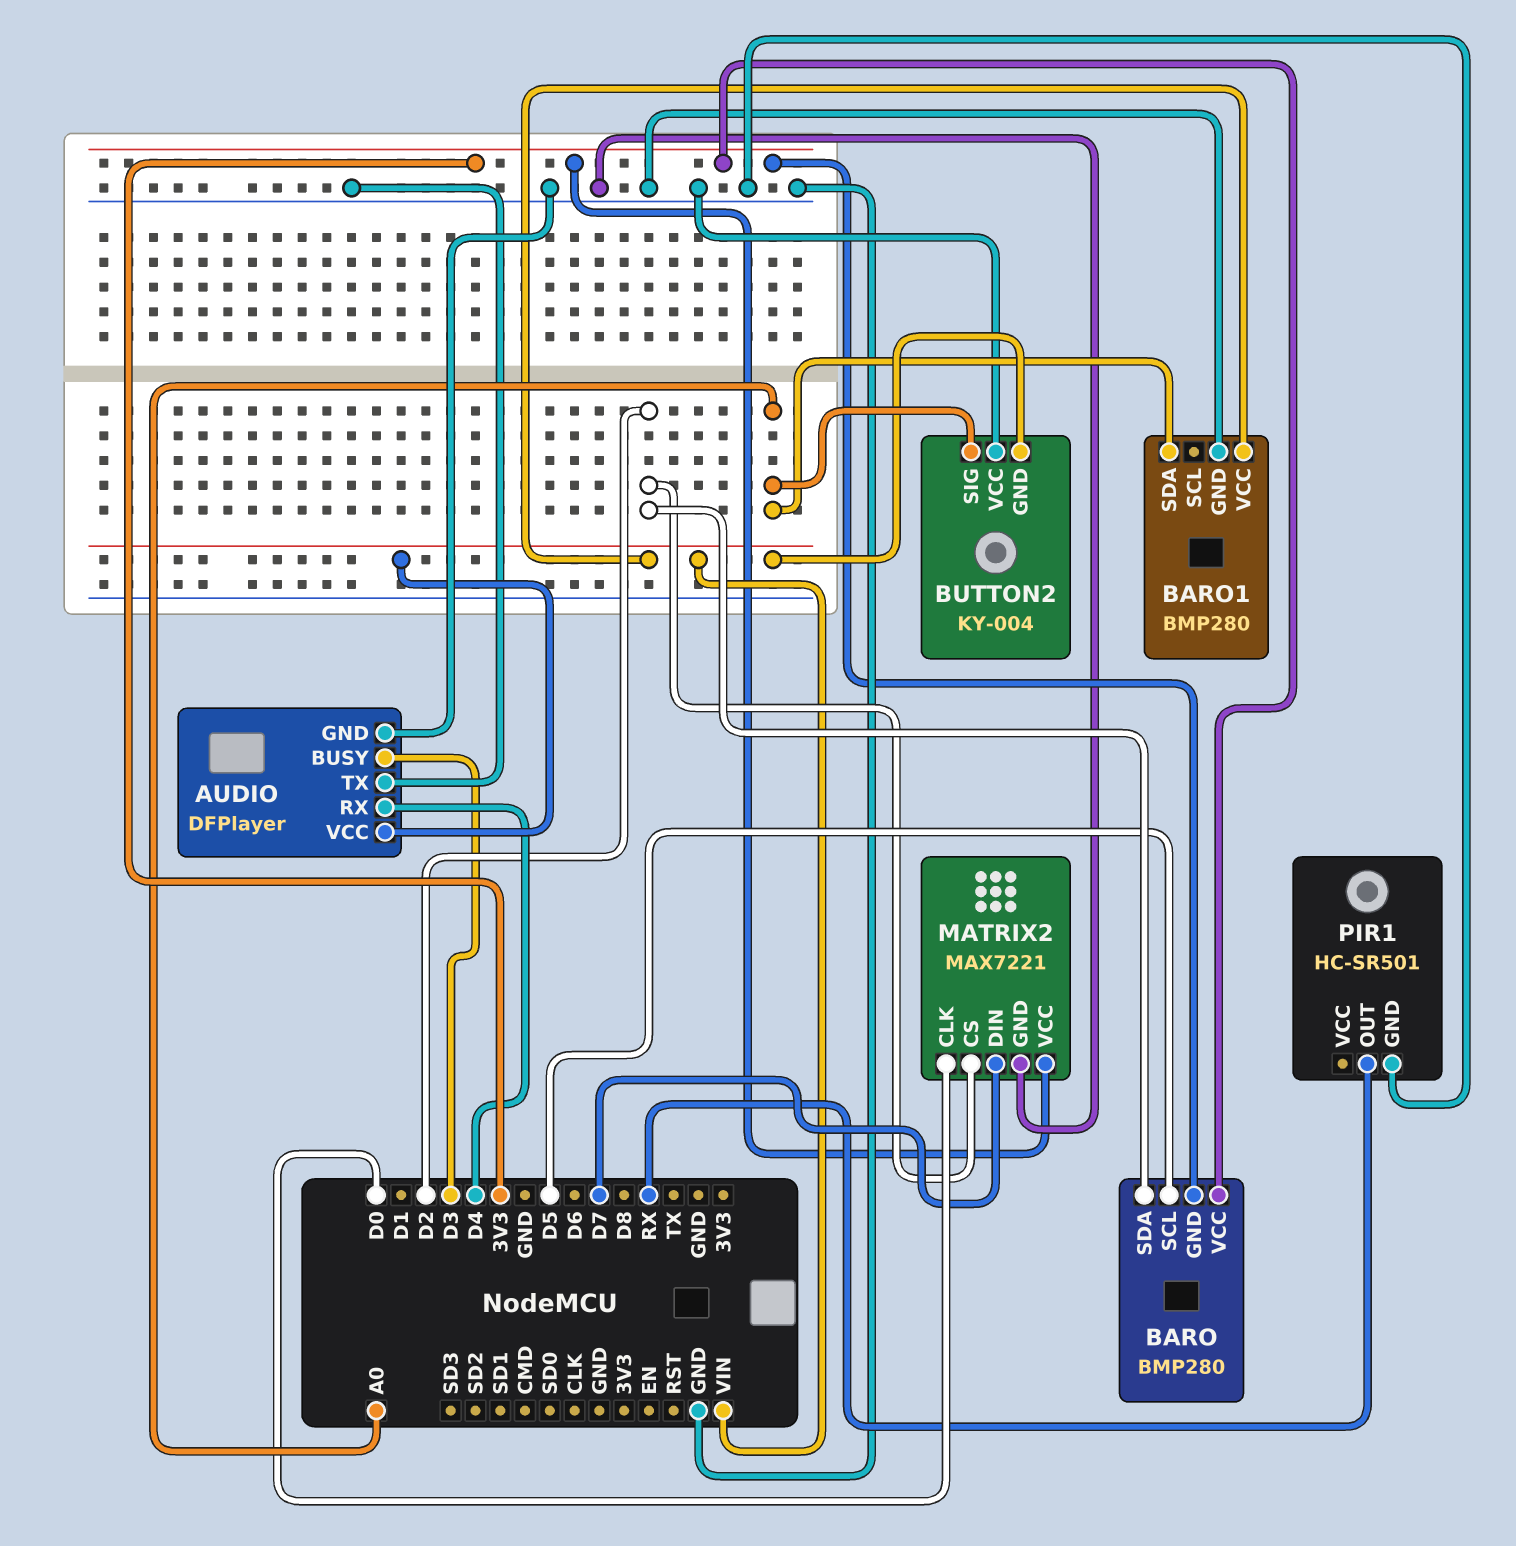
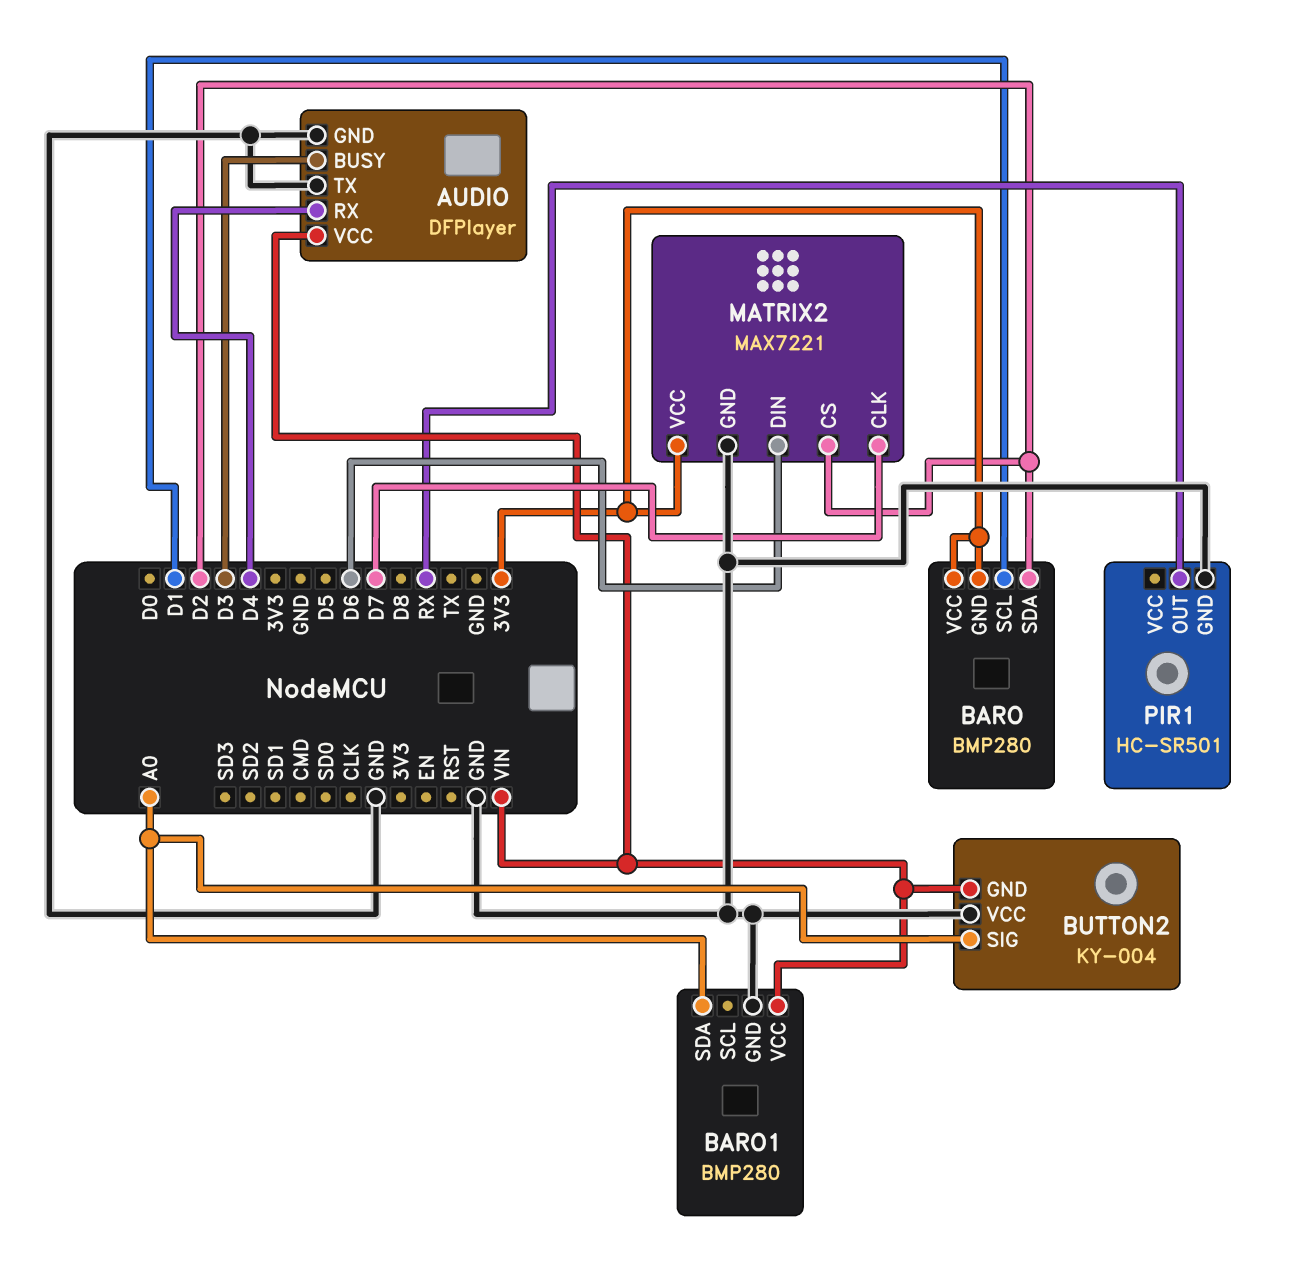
BARO pin SCL: D5 -> D1
MATRIX2 pin CLK: D0 -> D7
MATRIX2 pin DIN: D7 -> D6

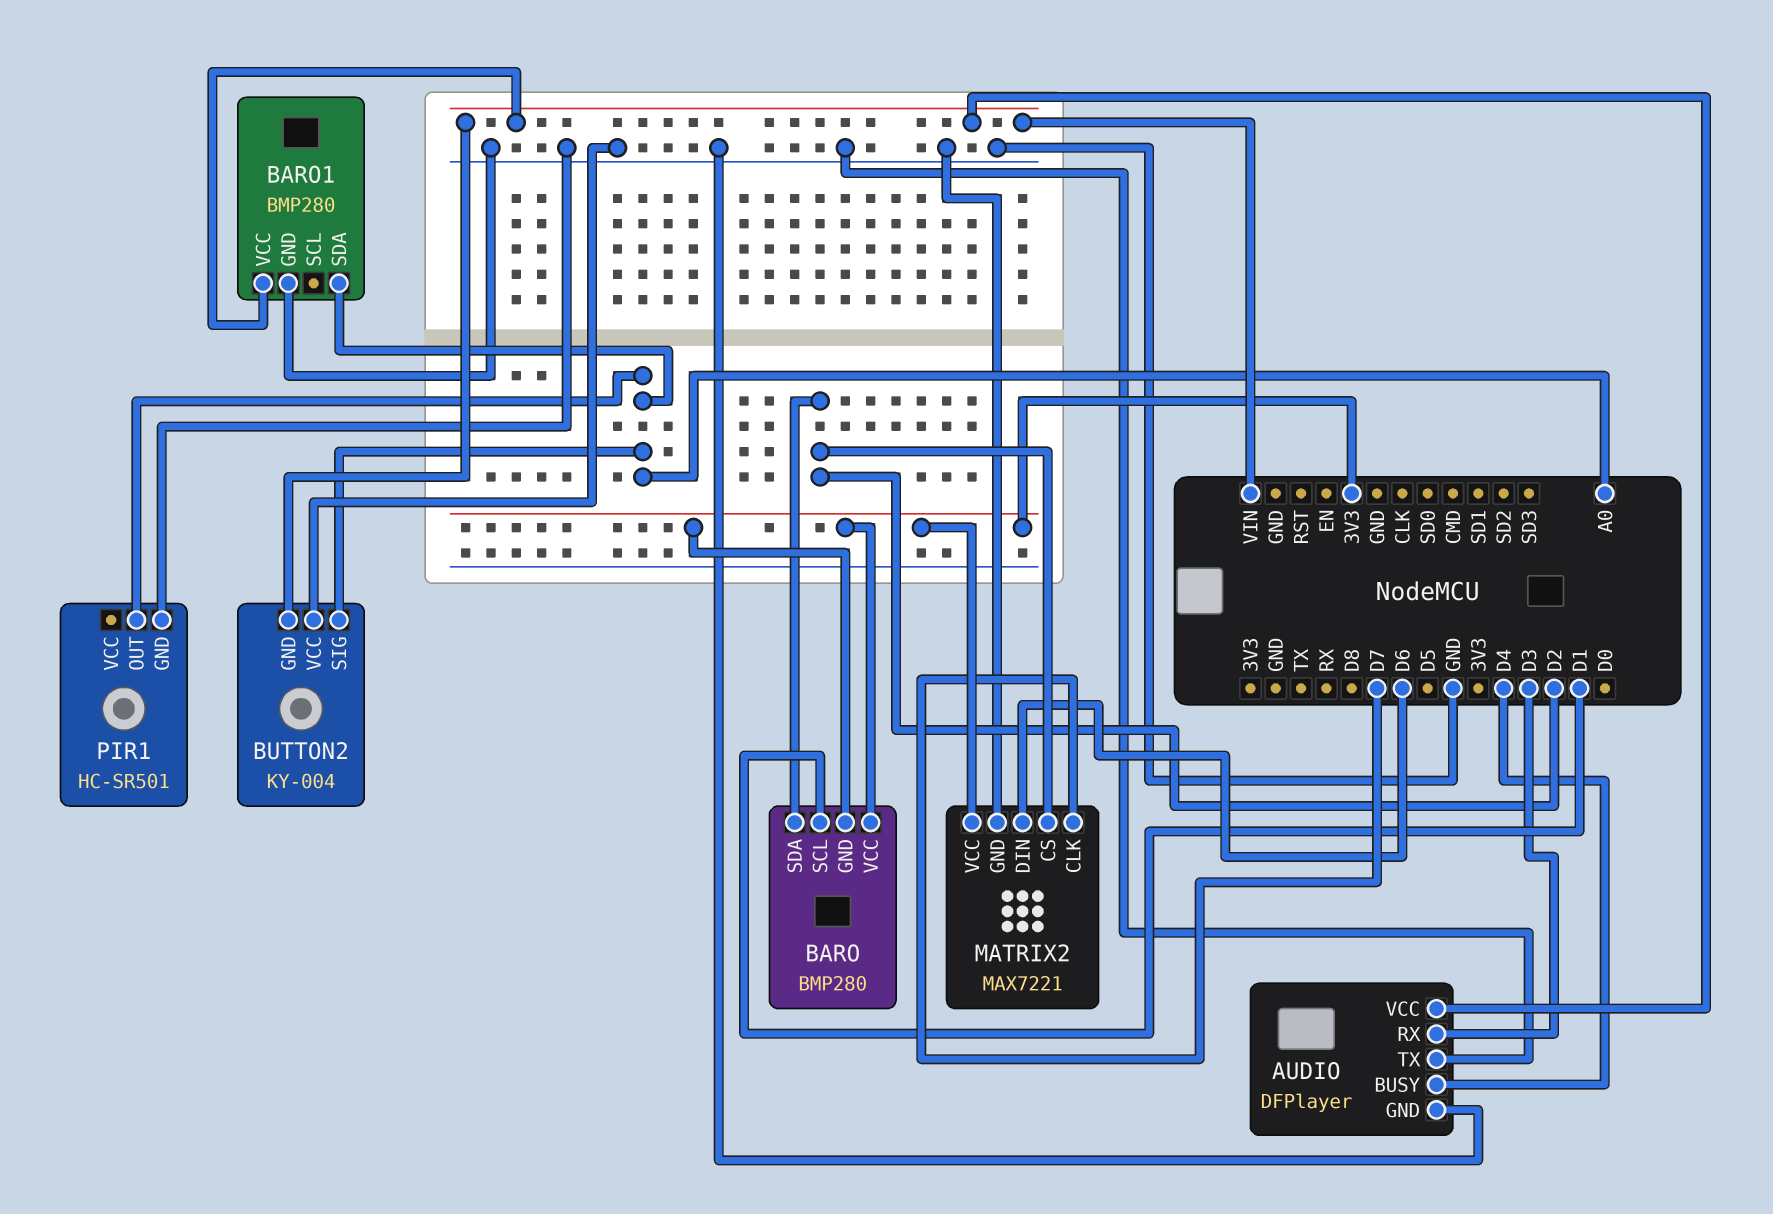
AUDIO pin BUSY: D3 -> D4
AUDIO pin RX: D4 -> D3
PIR1 pin OUT: RX -> A0

